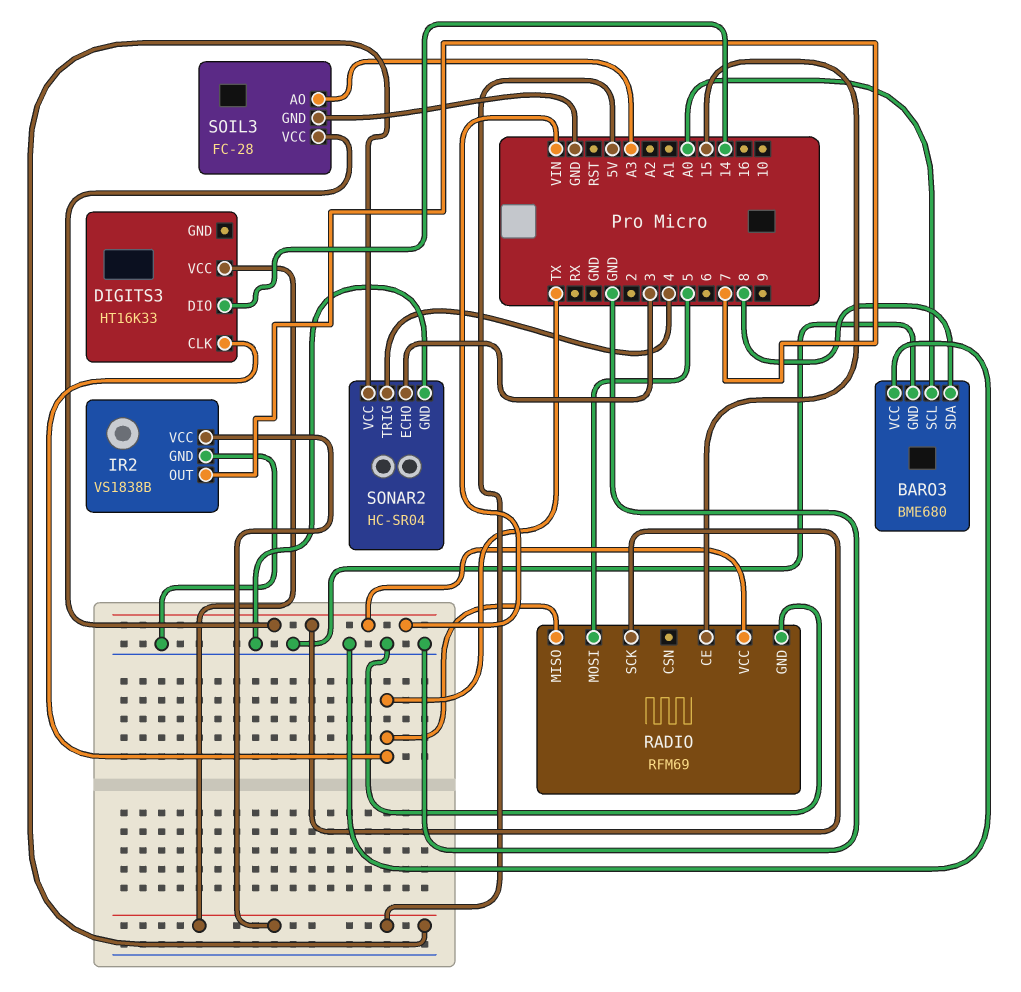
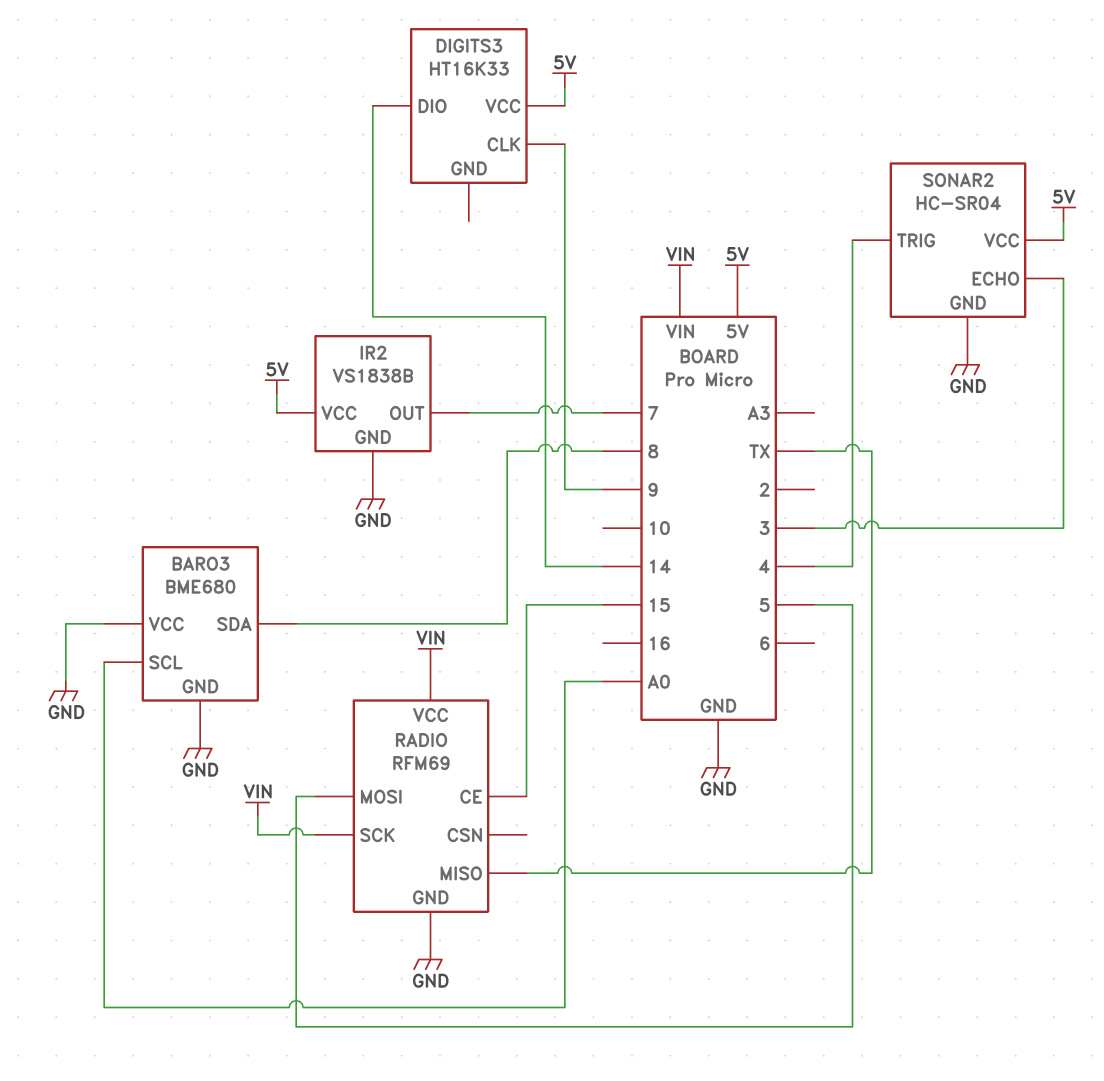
DIGITS3 pin CLK: TX -> 9
SOIL3: FC-28 -> none
SOIL3 pin AO: A3 -> none
SOIL3 pin GND: GND -> none
SOIL3 pin VCC: VIN -> none

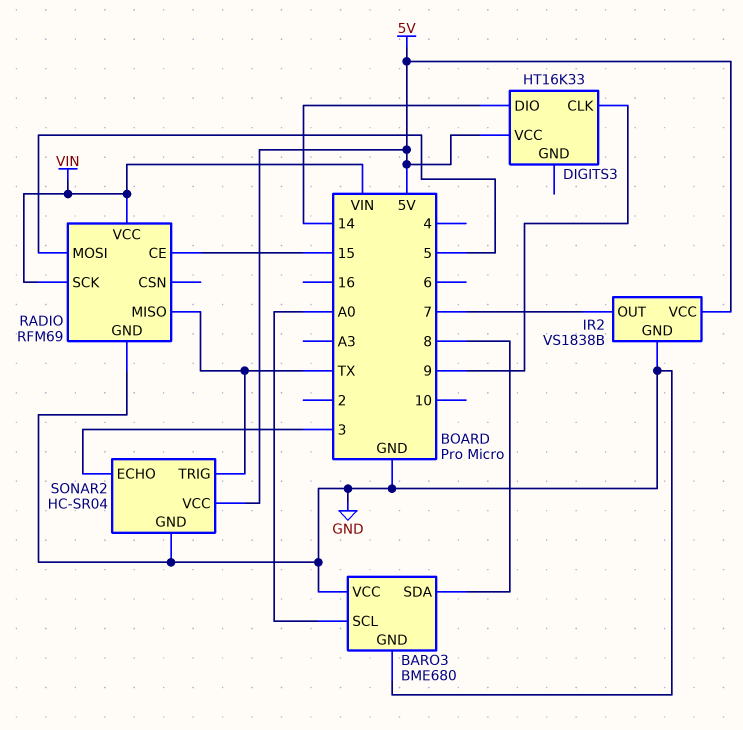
SONAR2 pin TRIG: 4 -> TX

